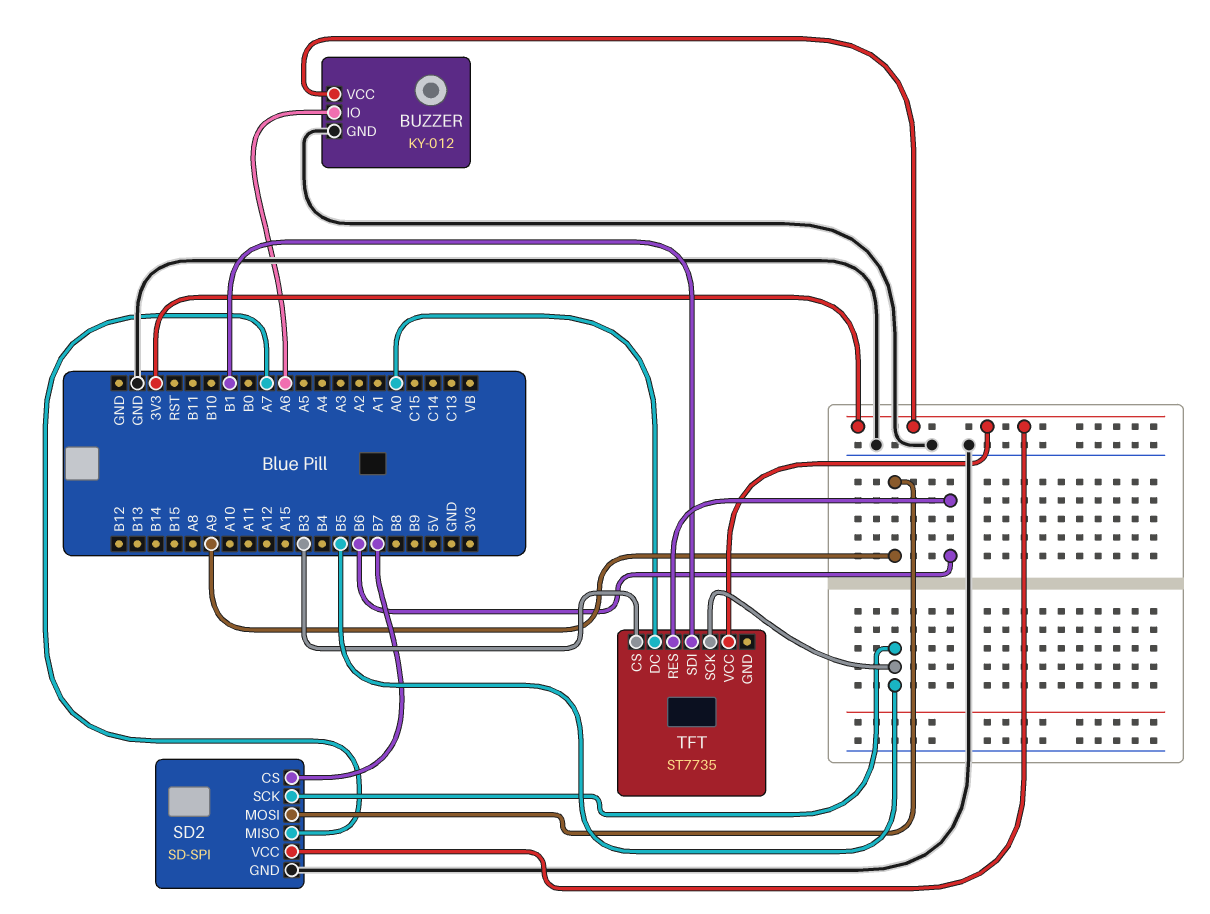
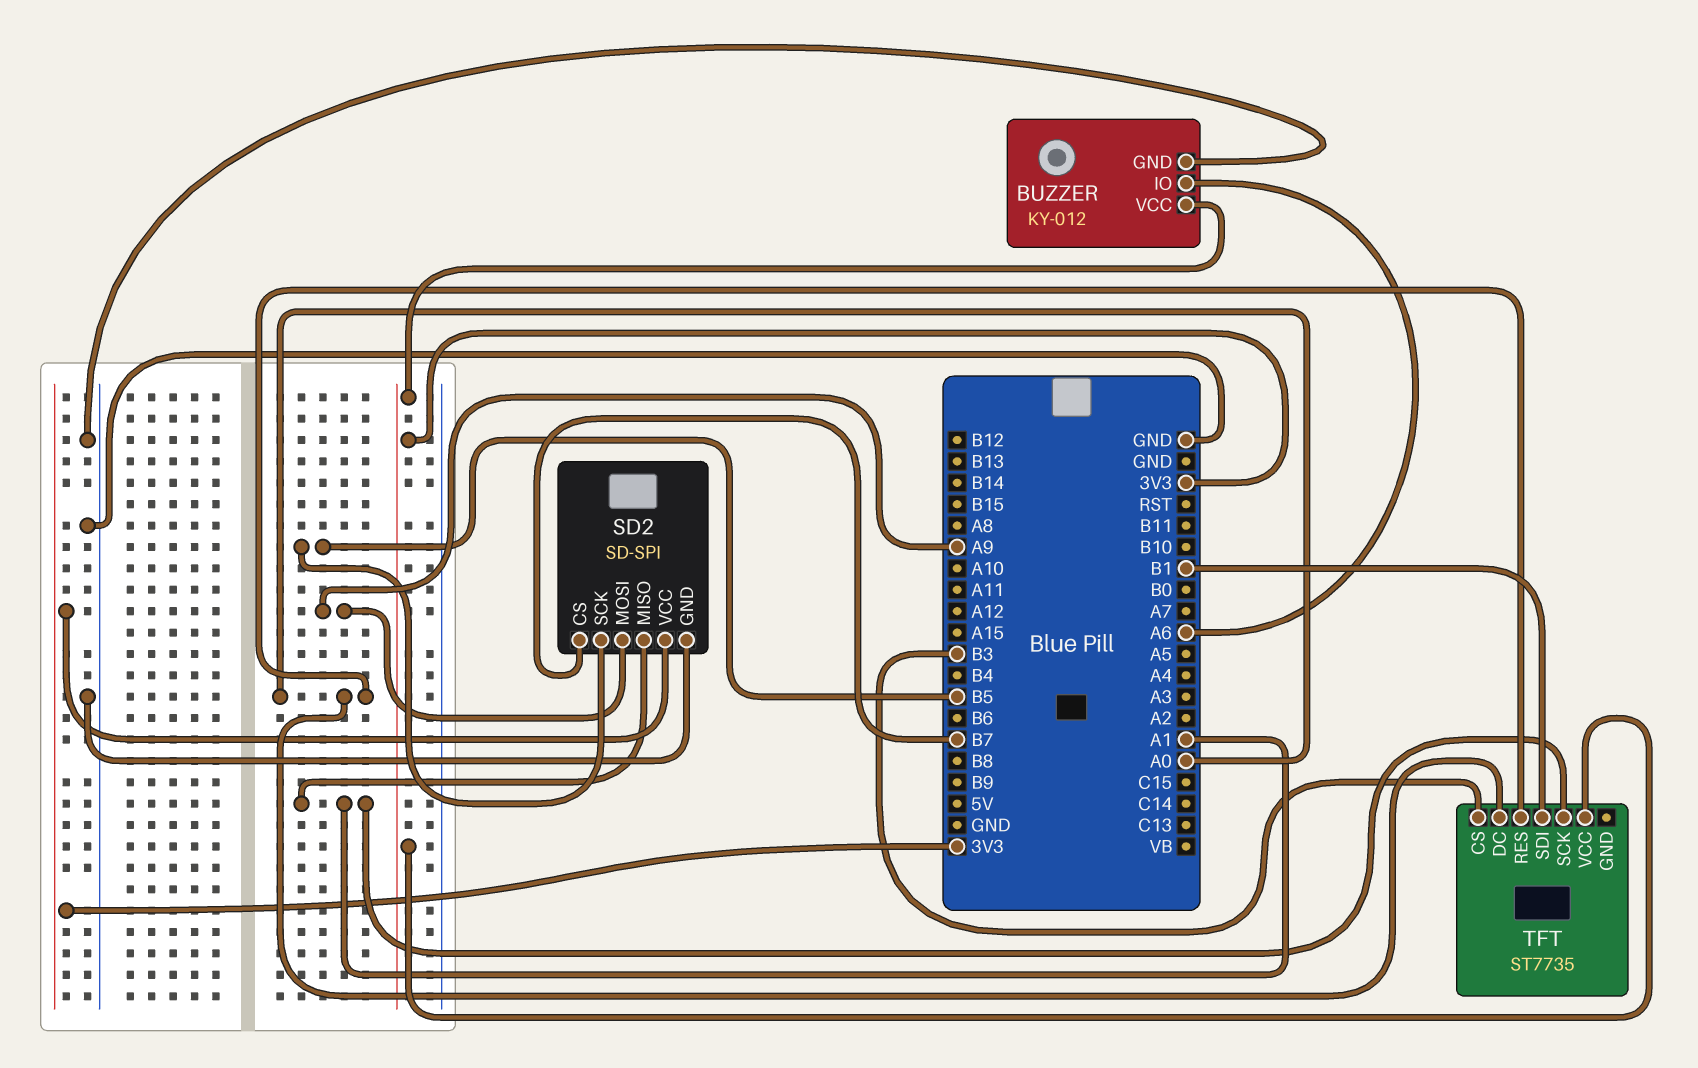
SD2 pin MISO: A7 -> A1
TFT pin RES: B6 -> A0
TFT pin SCK: B5 -> A1

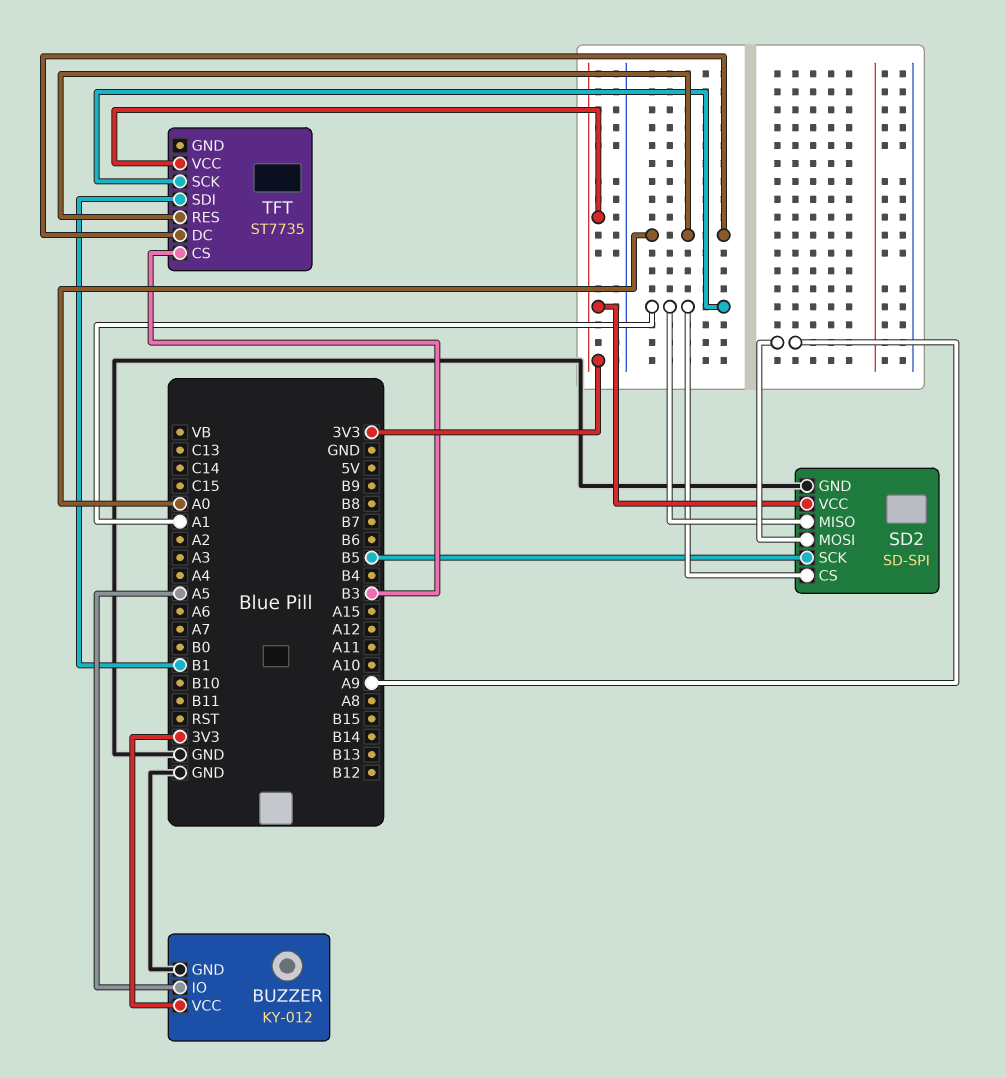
BUZZER pin IO: A6 -> A5
SD2 pin CS: B7 -> A1

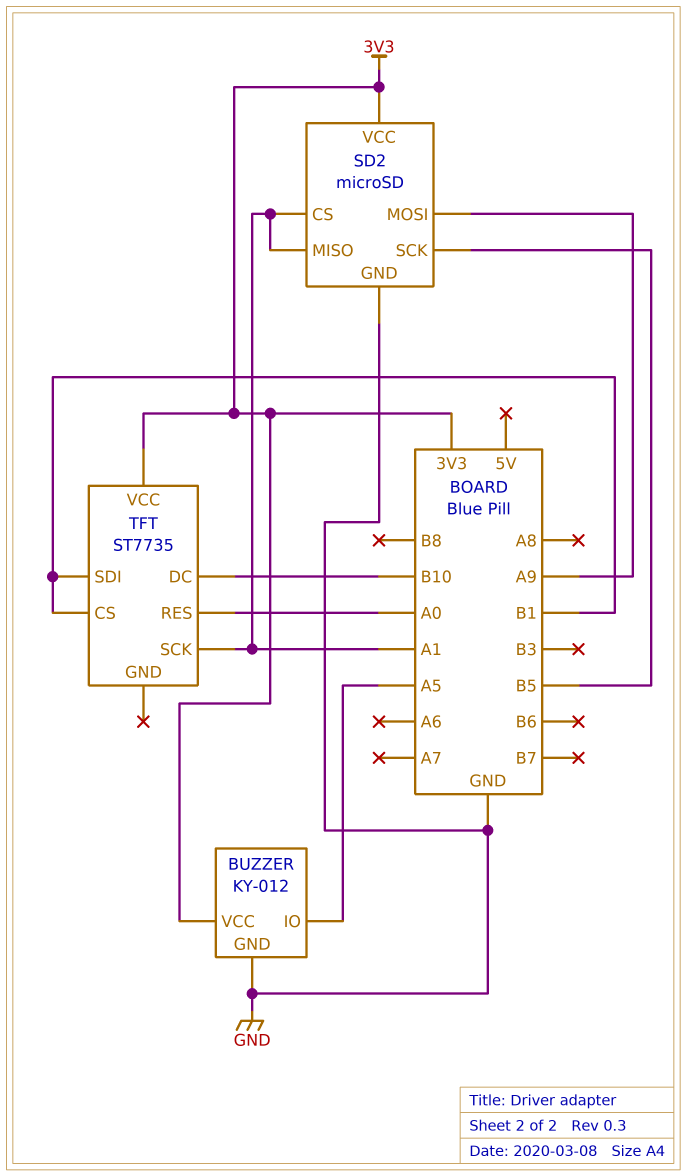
SD2: SD-SPI -> microSD
TFT pin CS: B3 -> B1
TFT pin DC: A0 -> B10

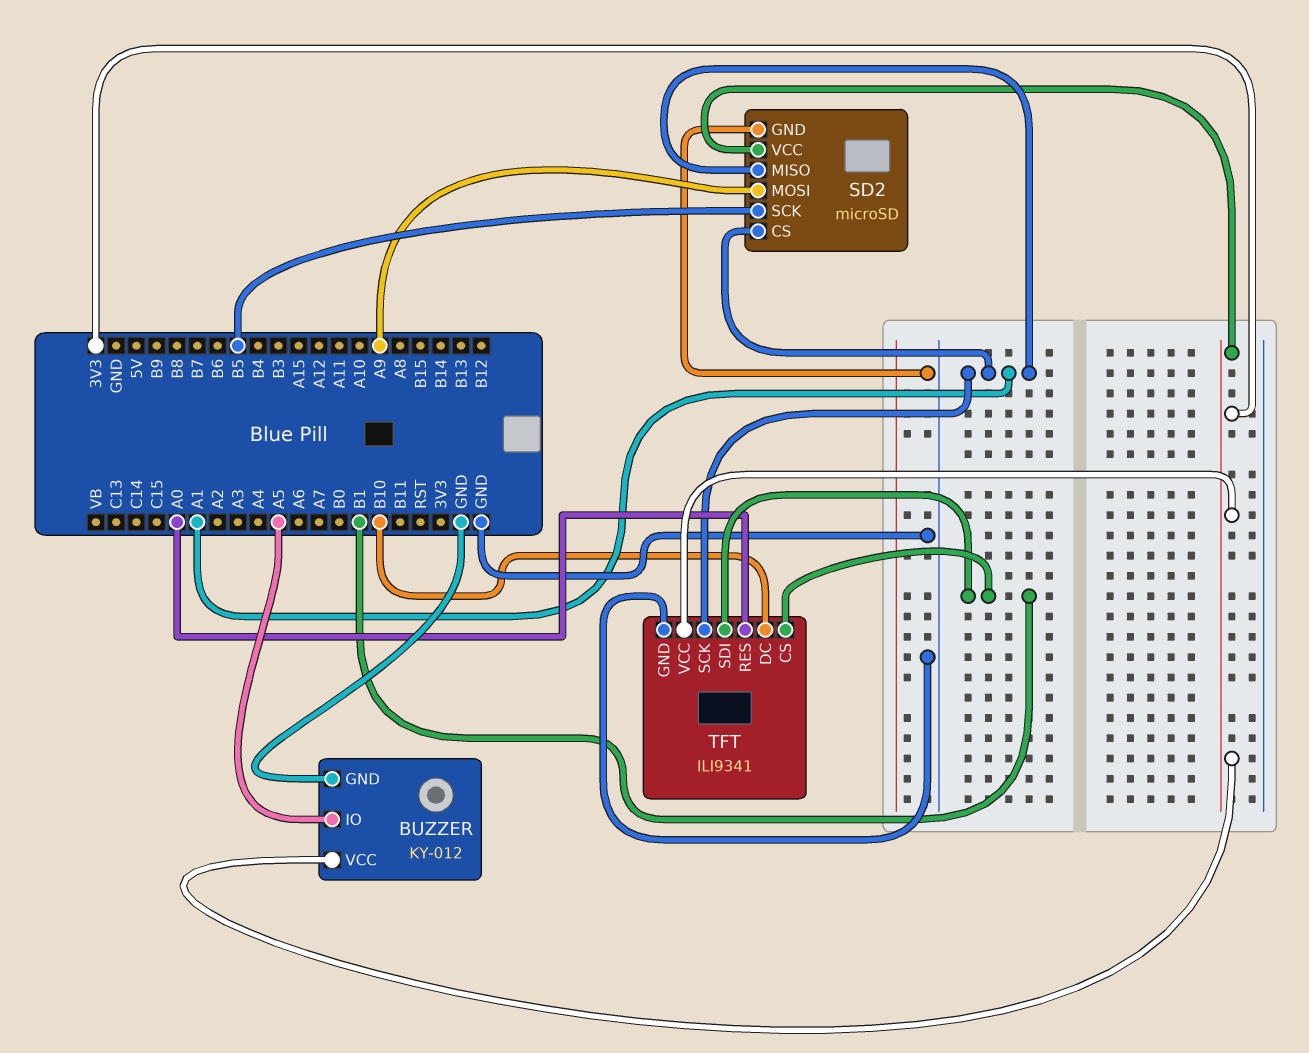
TFT: ST7735 -> ILI9341
TFT pin GND: none -> GND

